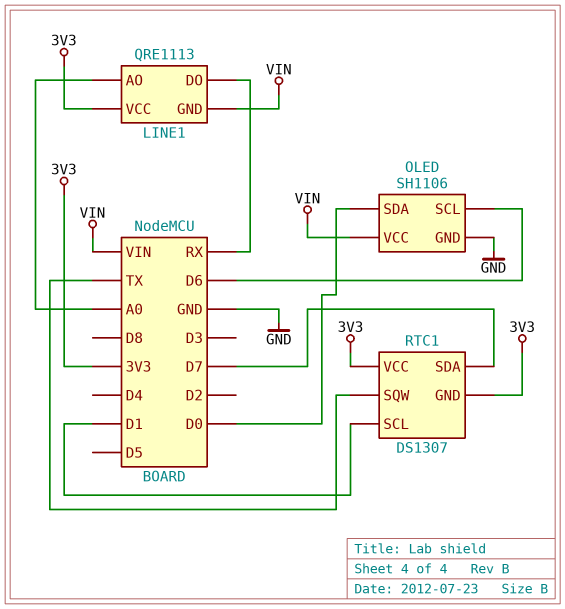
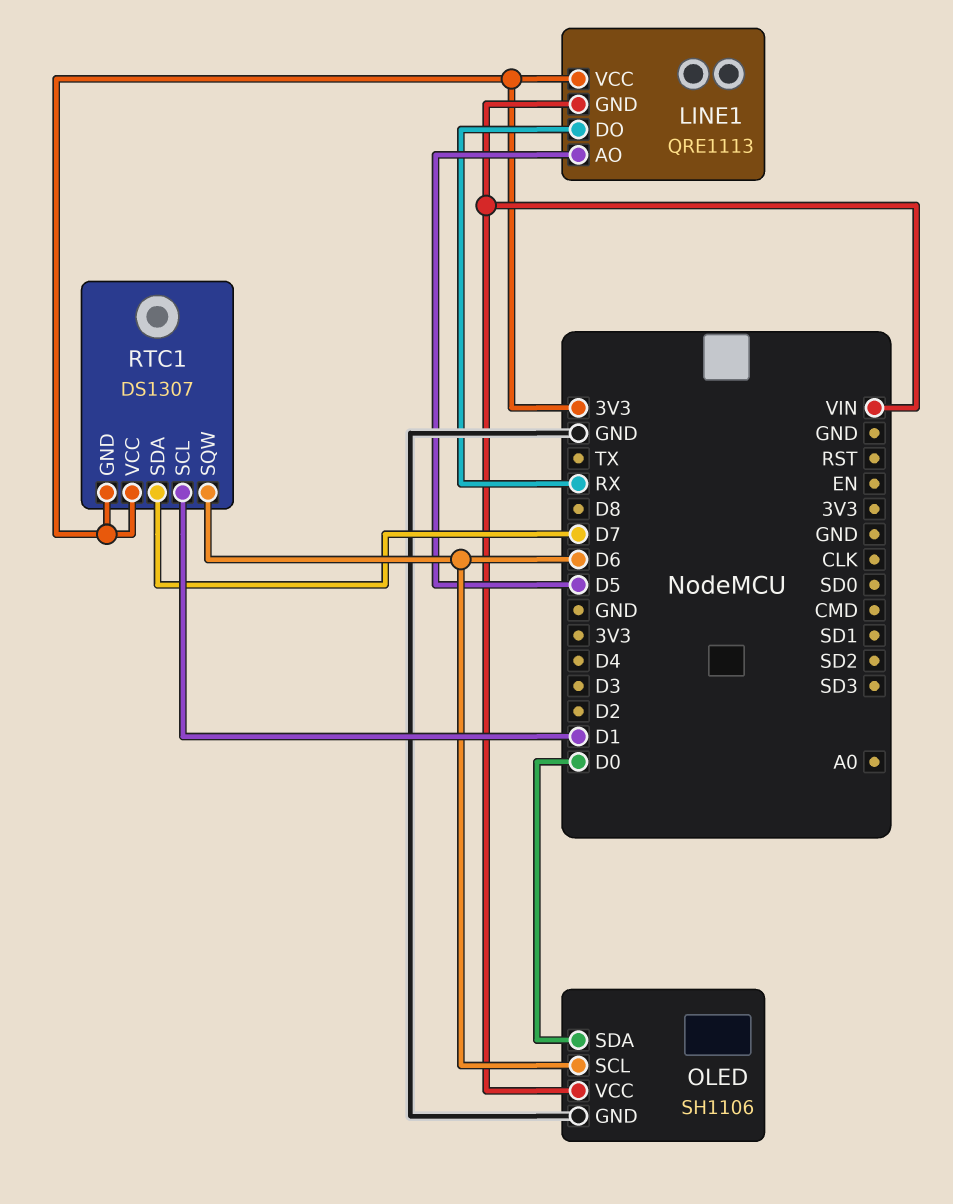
LINE1 pin AO: A0 -> D5
RTC1 pin SQW: TX -> D6

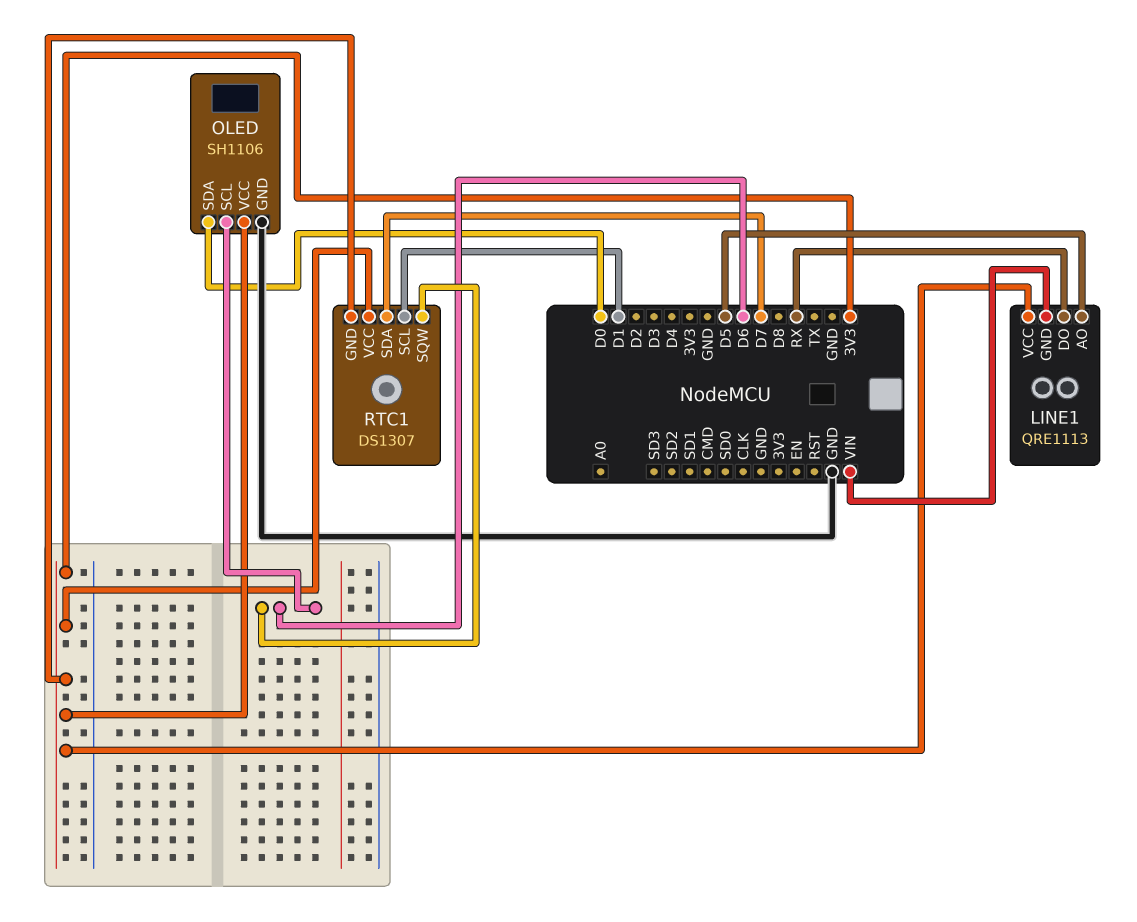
OLED pin VCC: VIN -> 3V3

